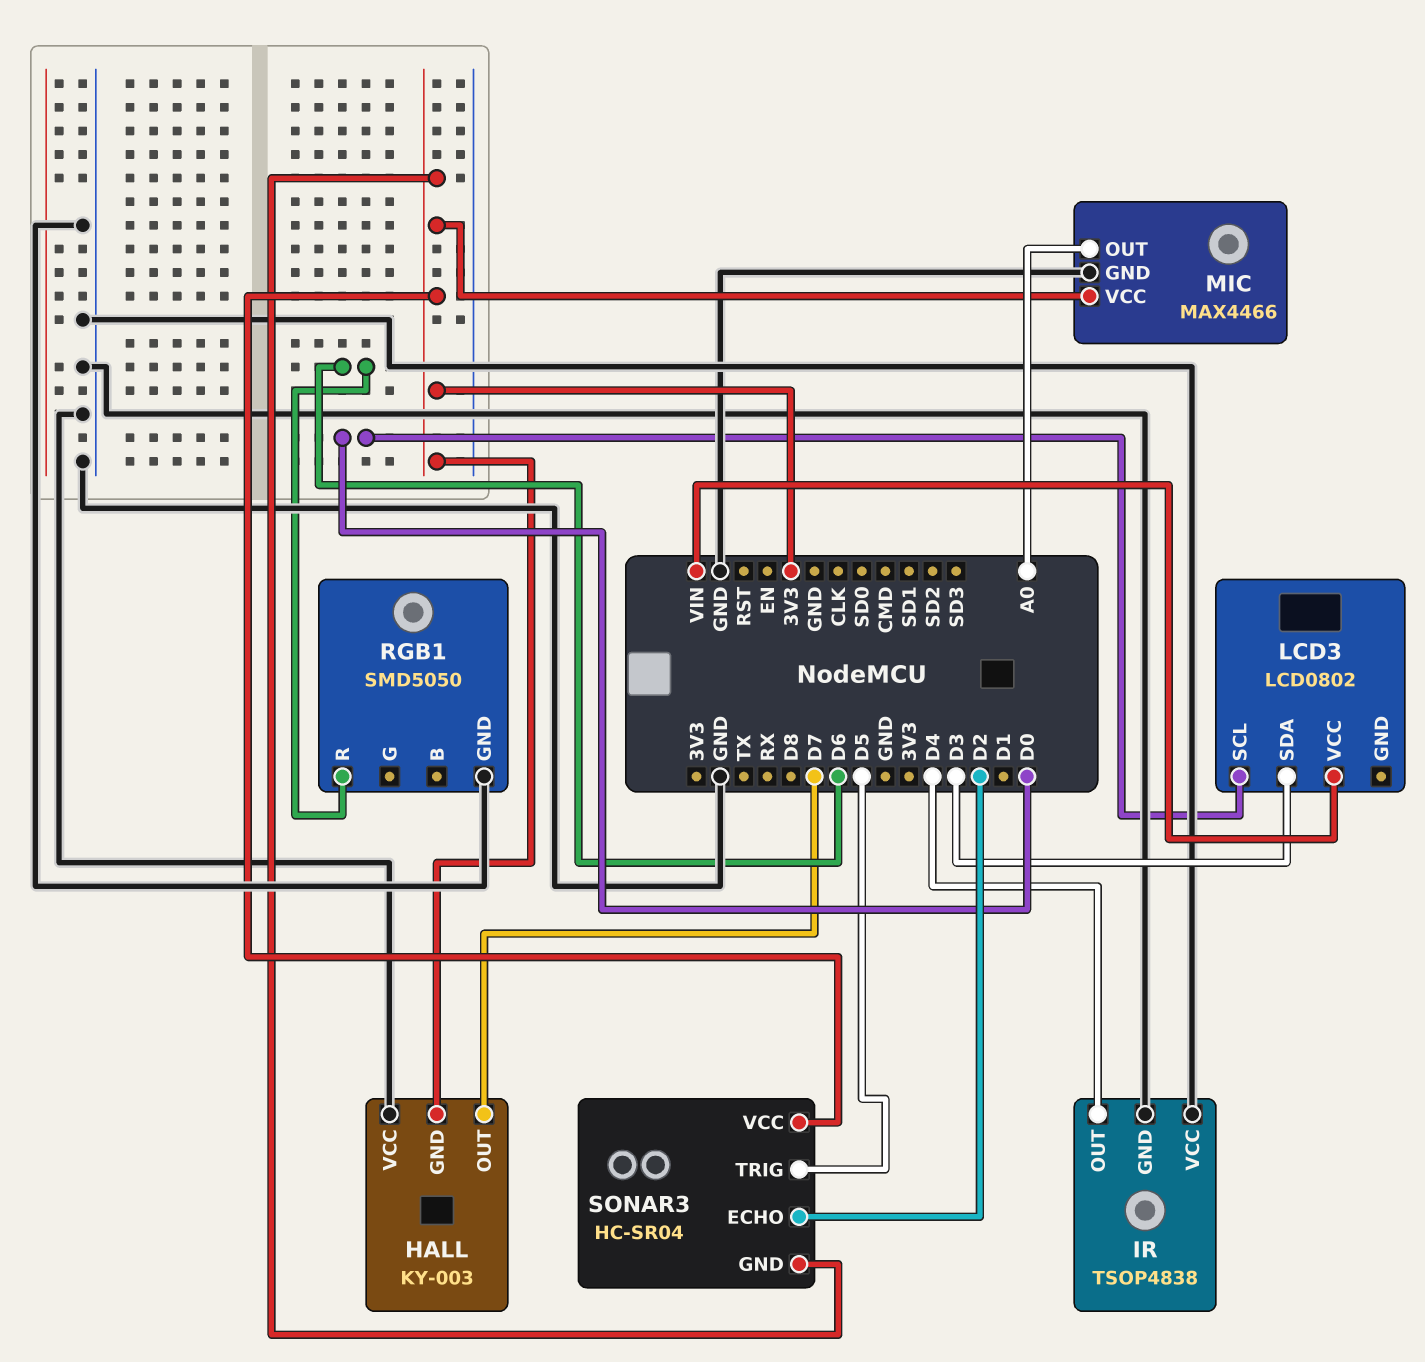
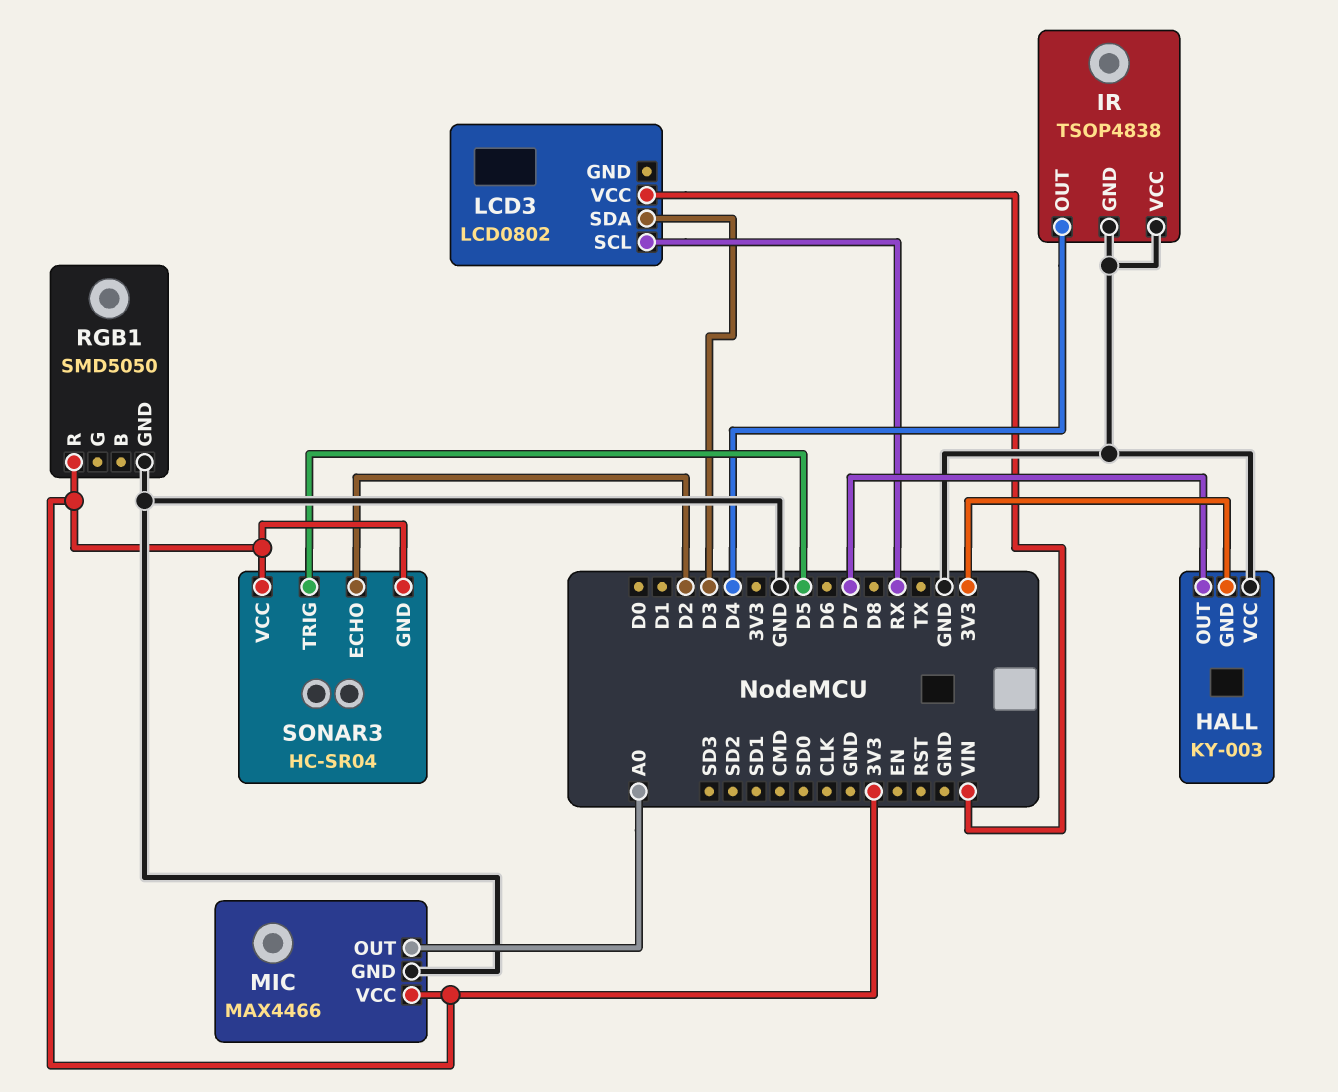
LCD3 pin SCL: D0 -> RX
RGB1 pin R: D6 -> 3V3

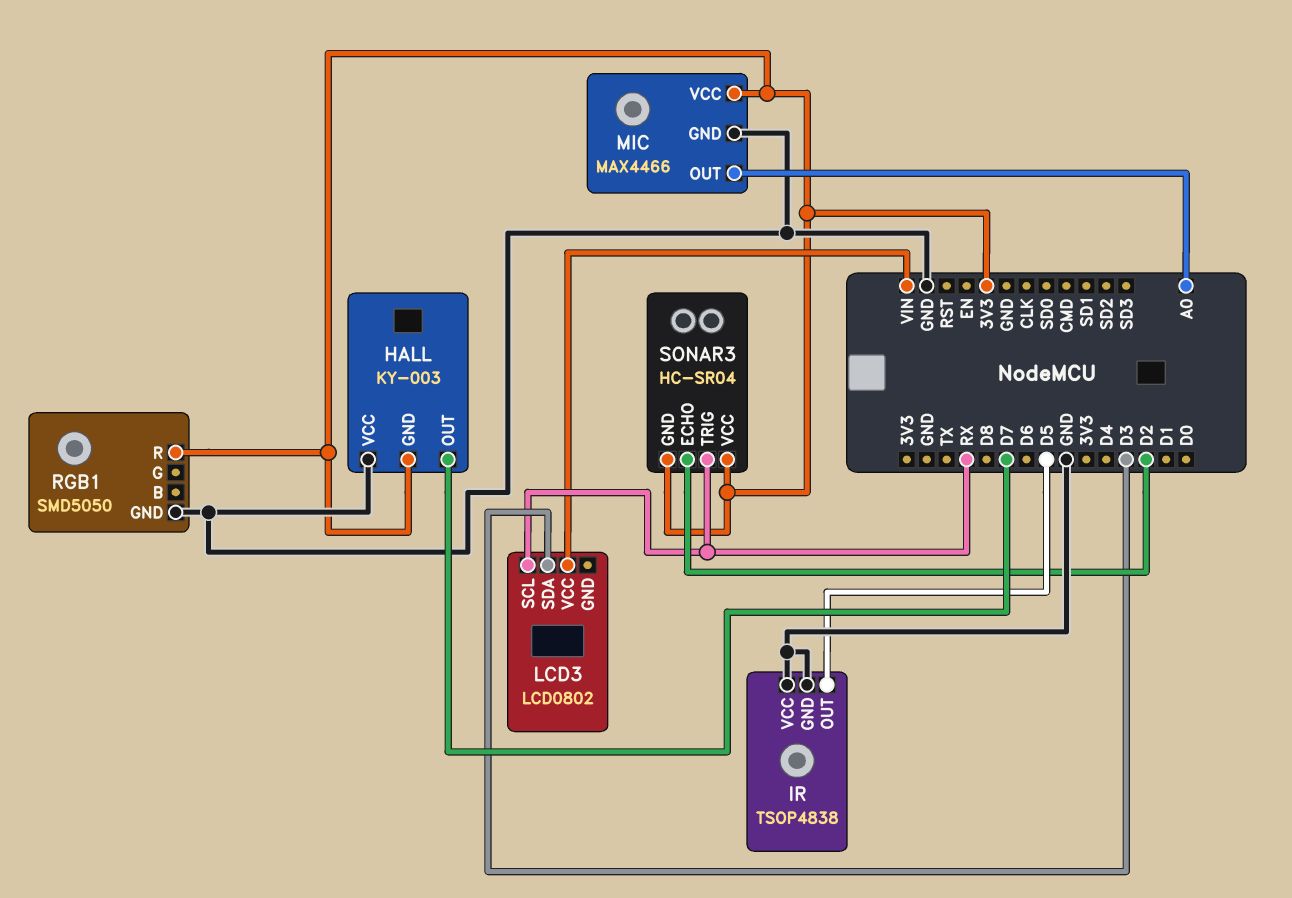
IR pin OUT: D4 -> D5
SONAR3 pin TRIG: D5 -> RX

